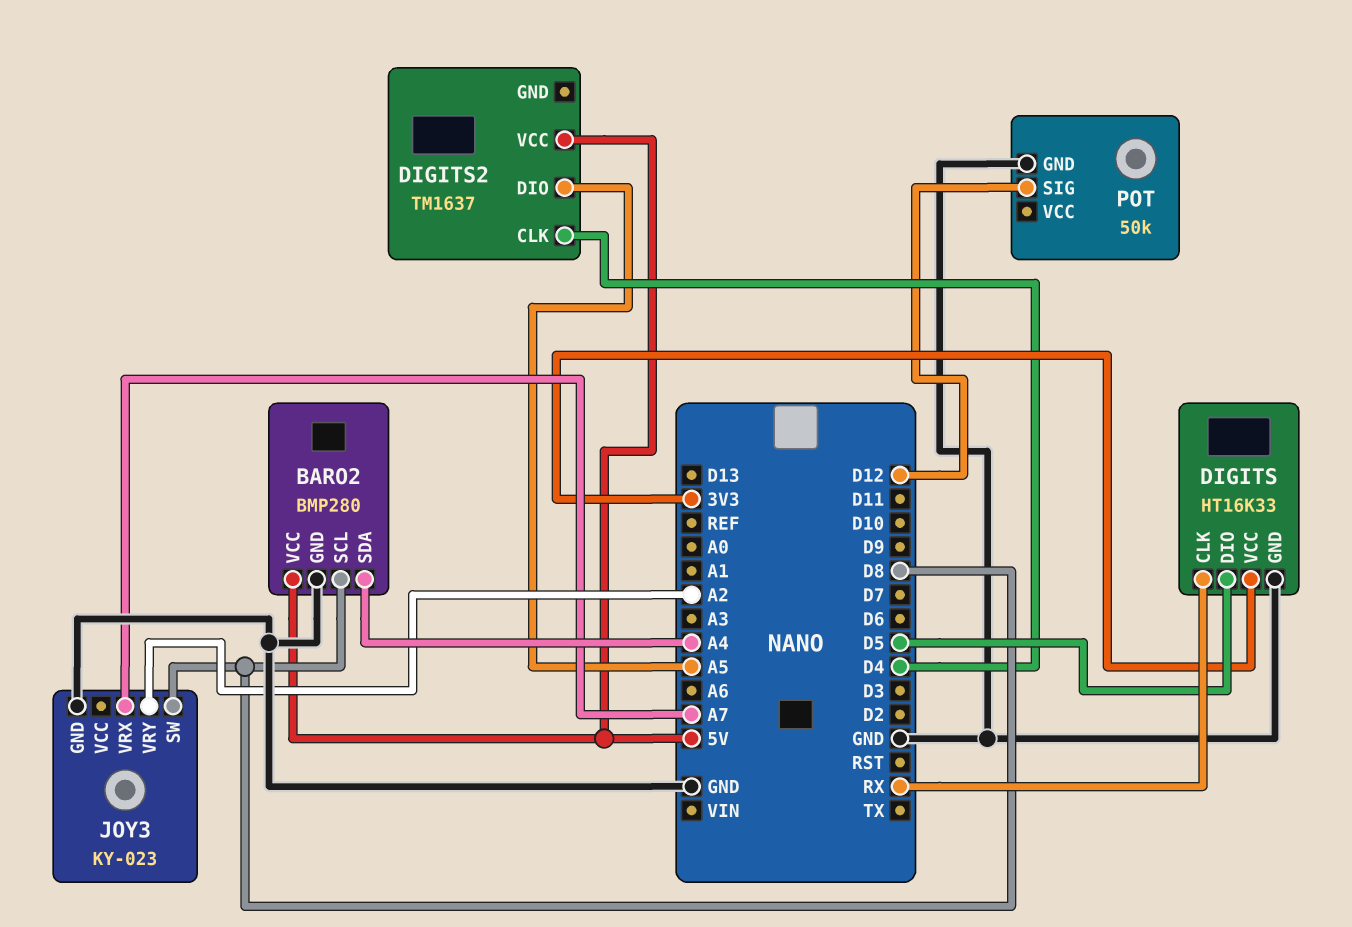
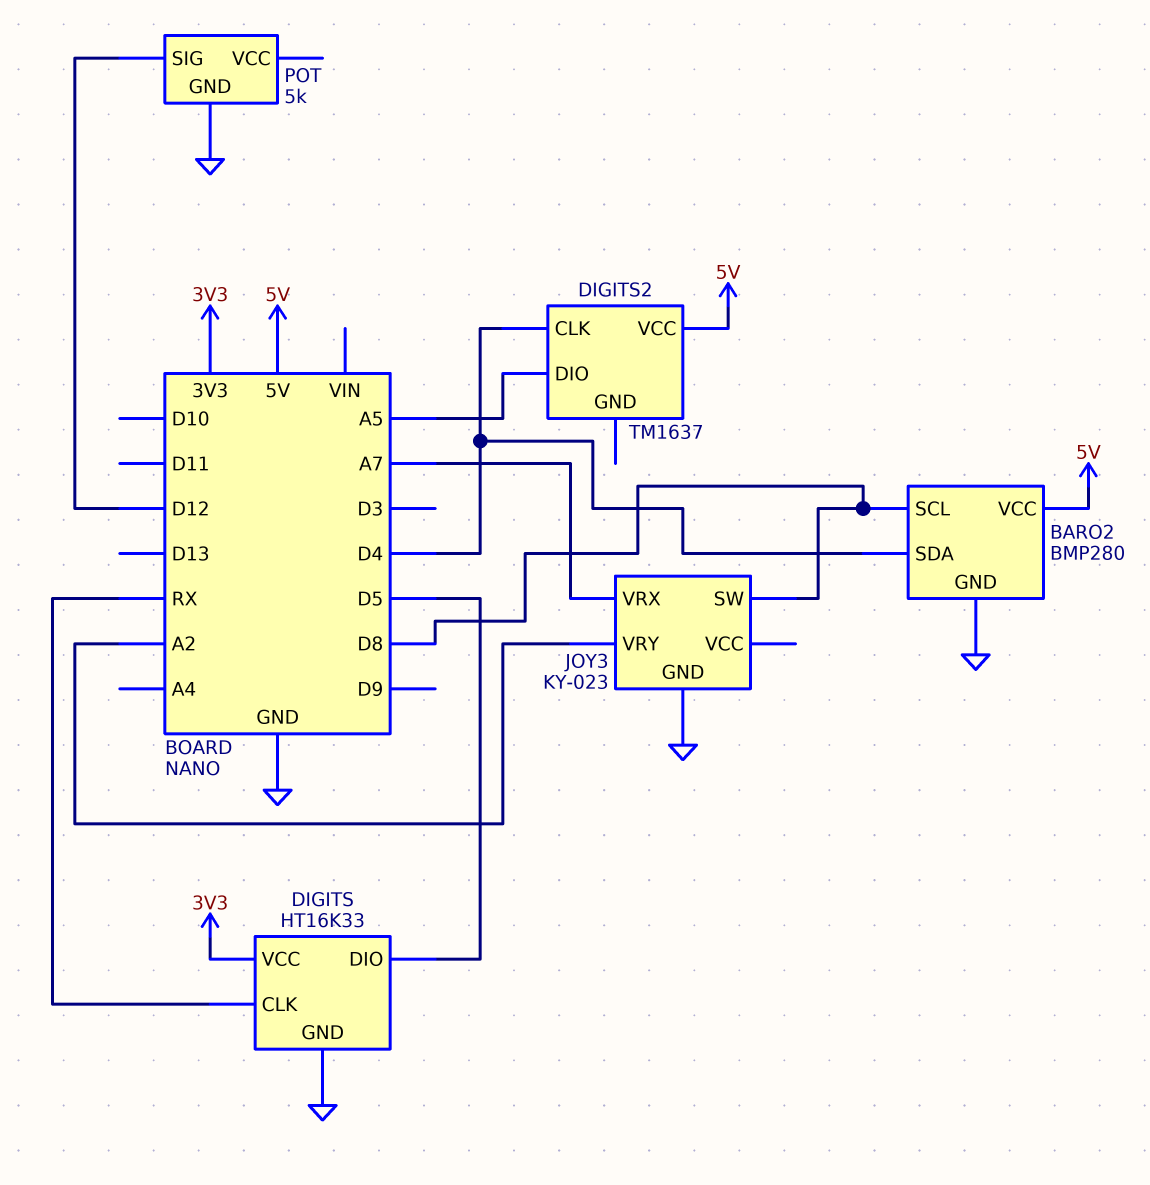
BARO2 pin SDA: A4 -> D4
POT: 50k -> 5k

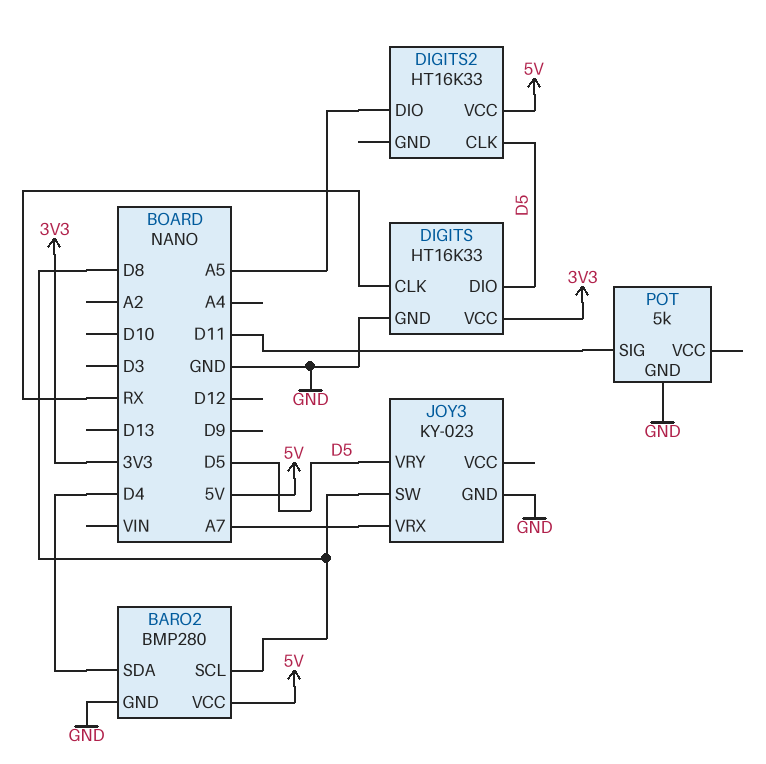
DIGITS2: TM1637 -> HT16K33
DIGITS2 pin CLK: D4 -> D5
JOY3 pin VRY: A2 -> D5
POT pin SIG: D12 -> D11

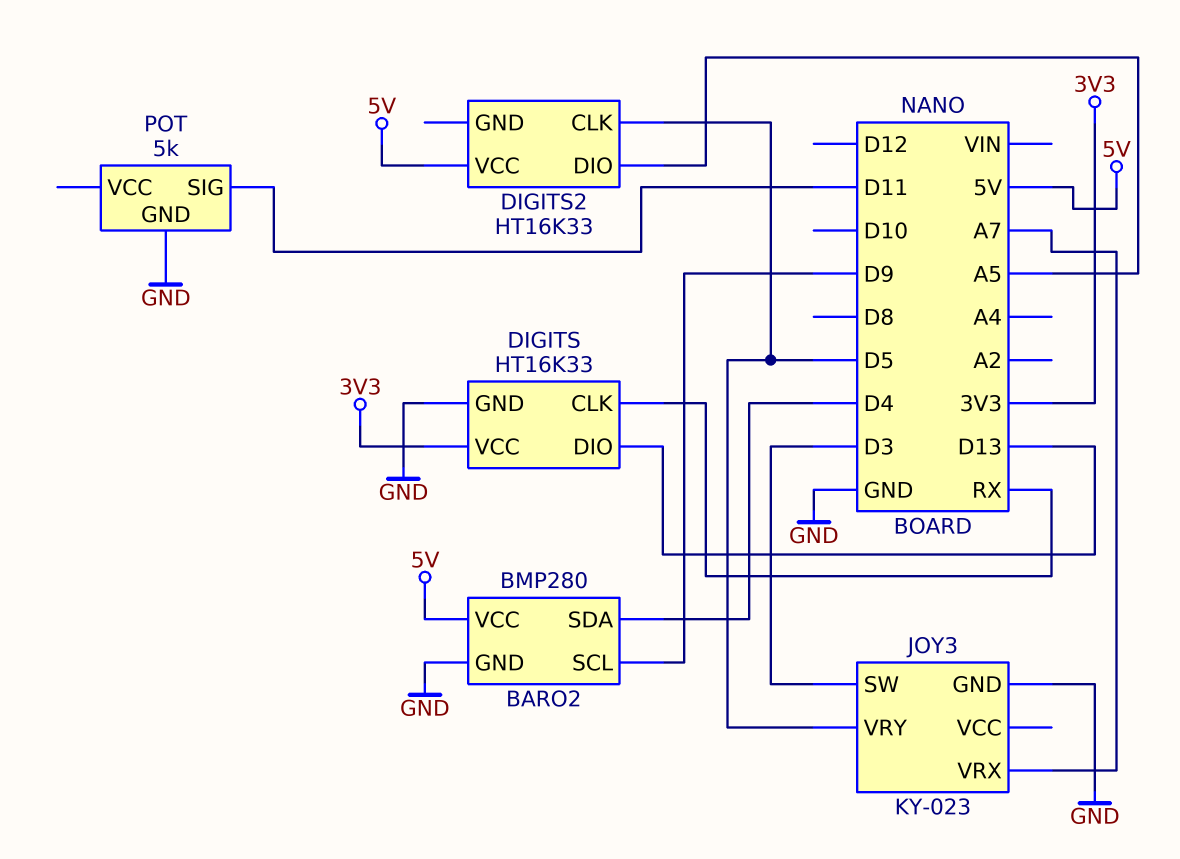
BARO2 pin SCL: D8 -> D9
DIGITS pin DIO: D5 -> D13
JOY3 pin SW: D8 -> D3

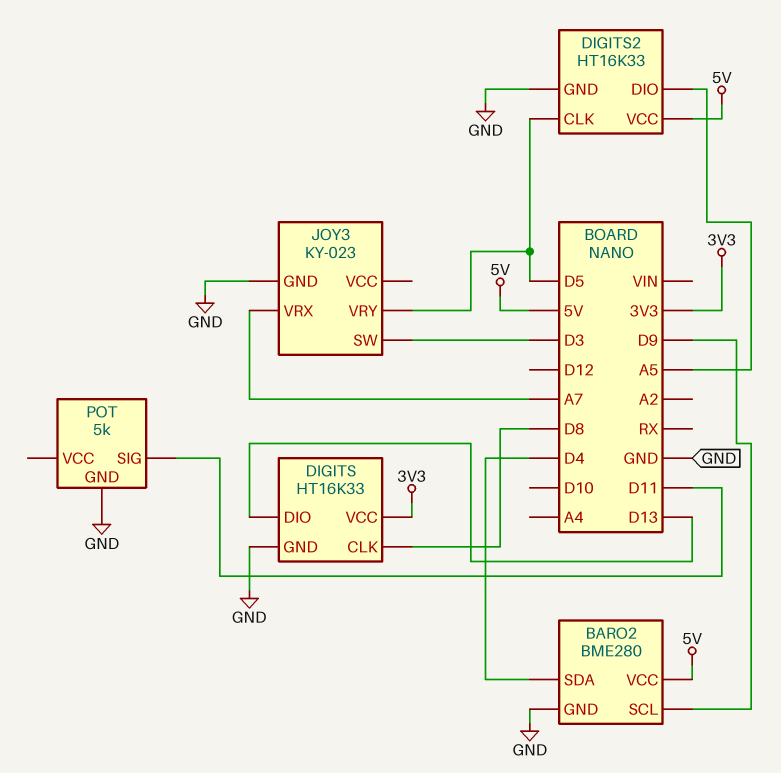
BARO2: BMP280 -> BME280
DIGITS pin CLK: RX -> D8
DIGITS2 pin GND: none -> GND

